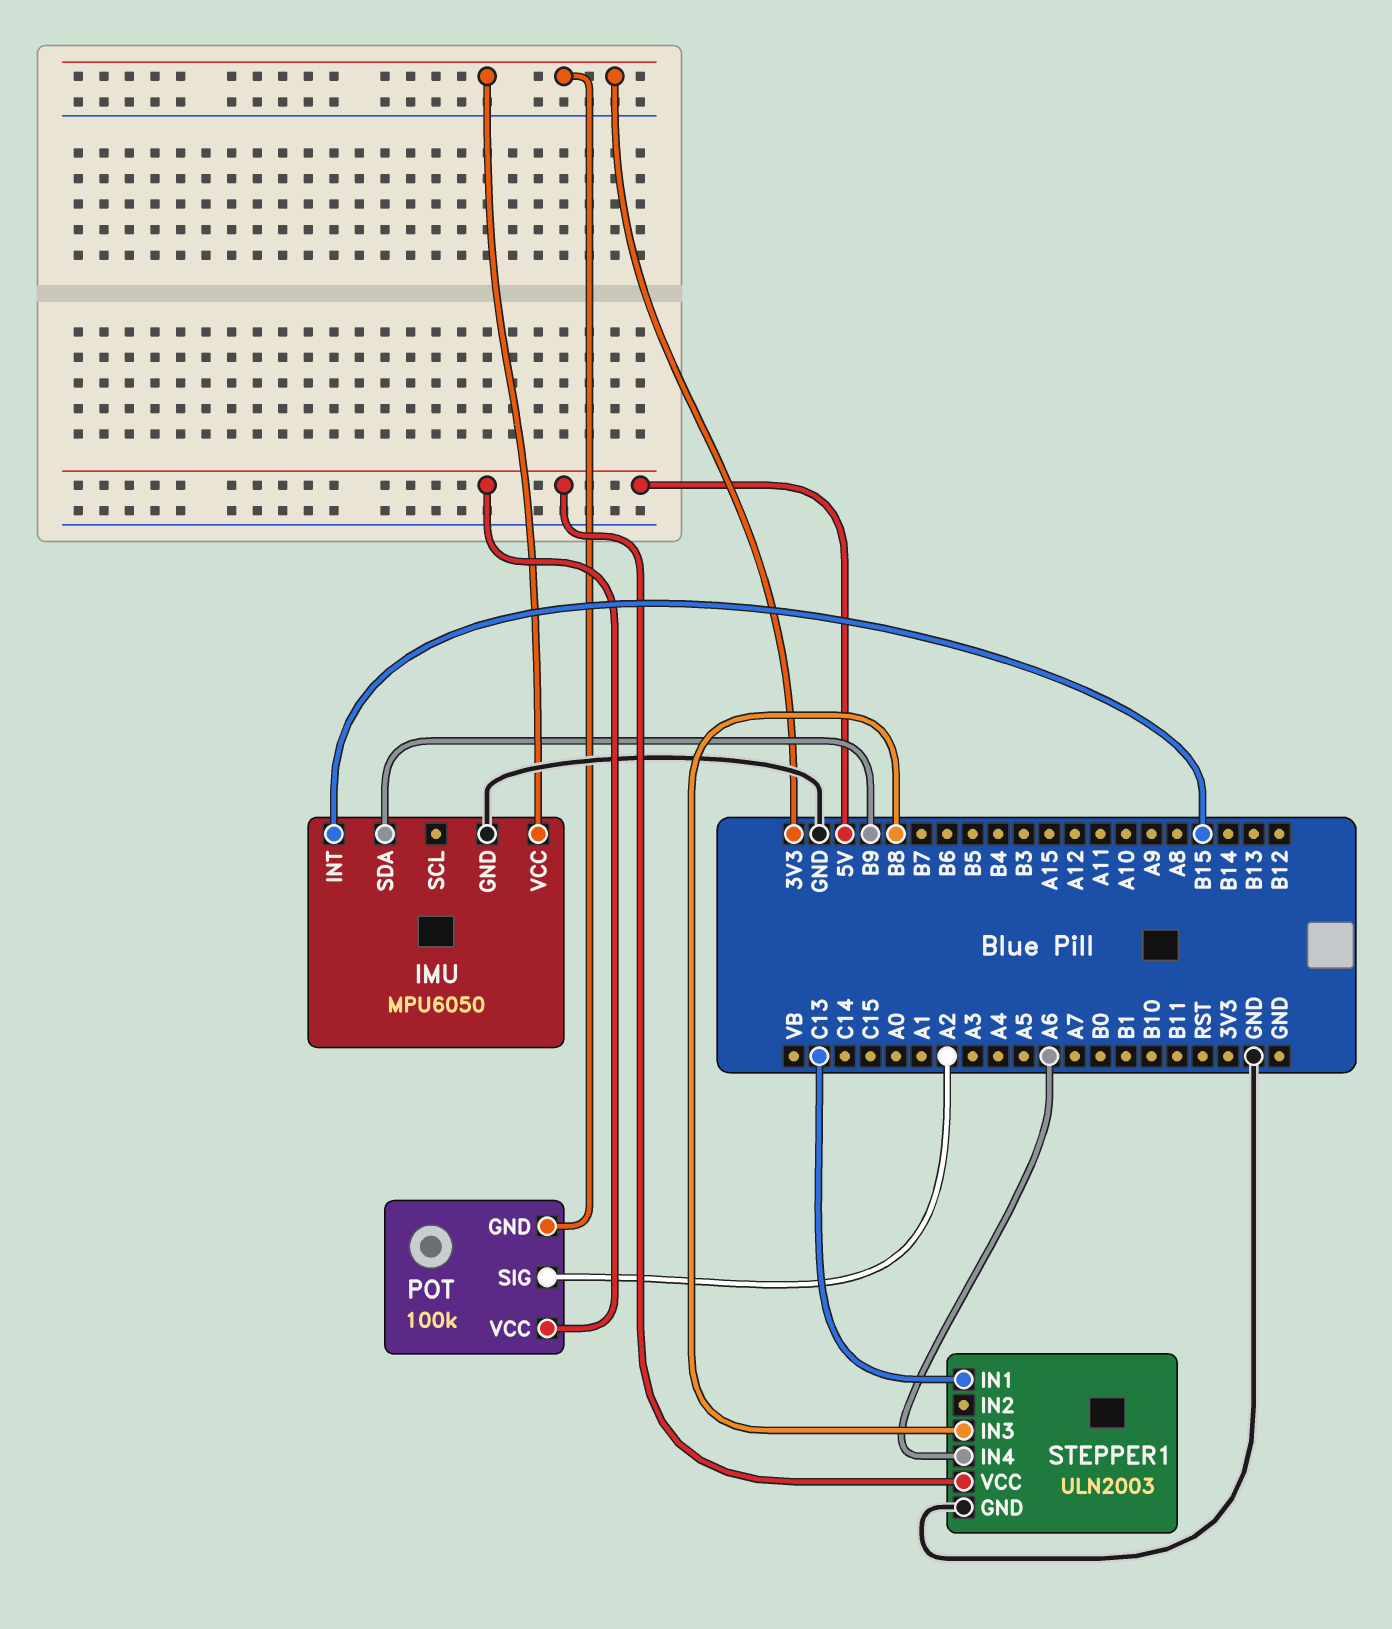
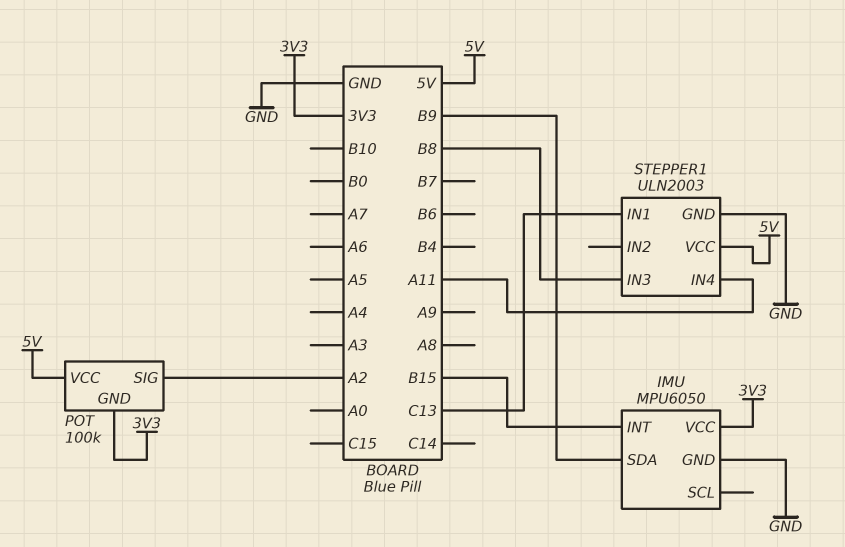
STEPPER1 pin IN4: A6 -> A11

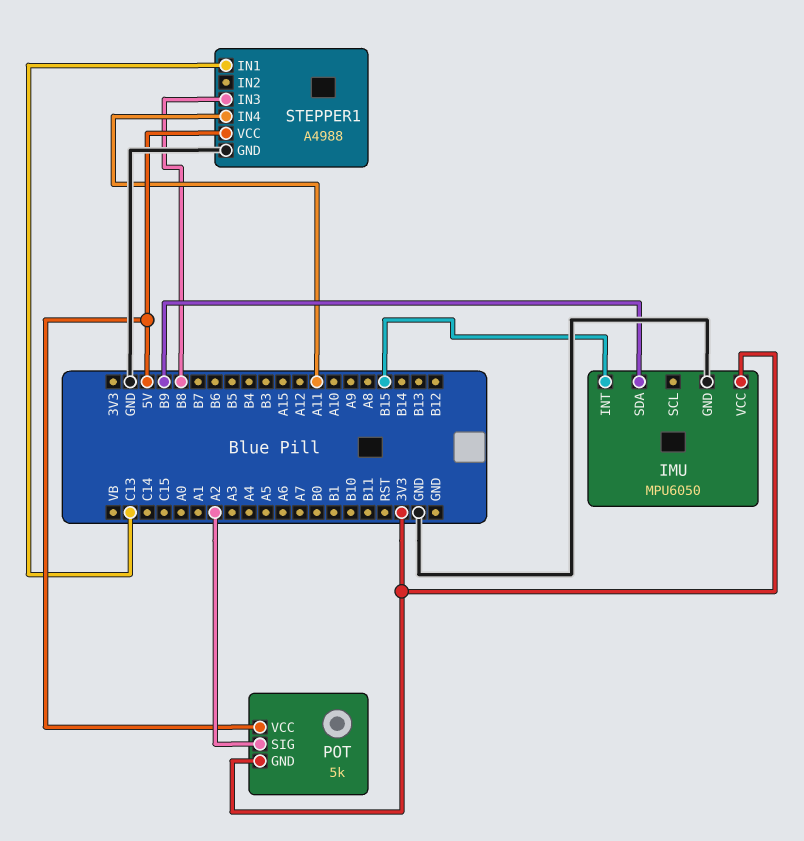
POT: 100k -> 5k
STEPPER1: ULN2003 -> A4988

